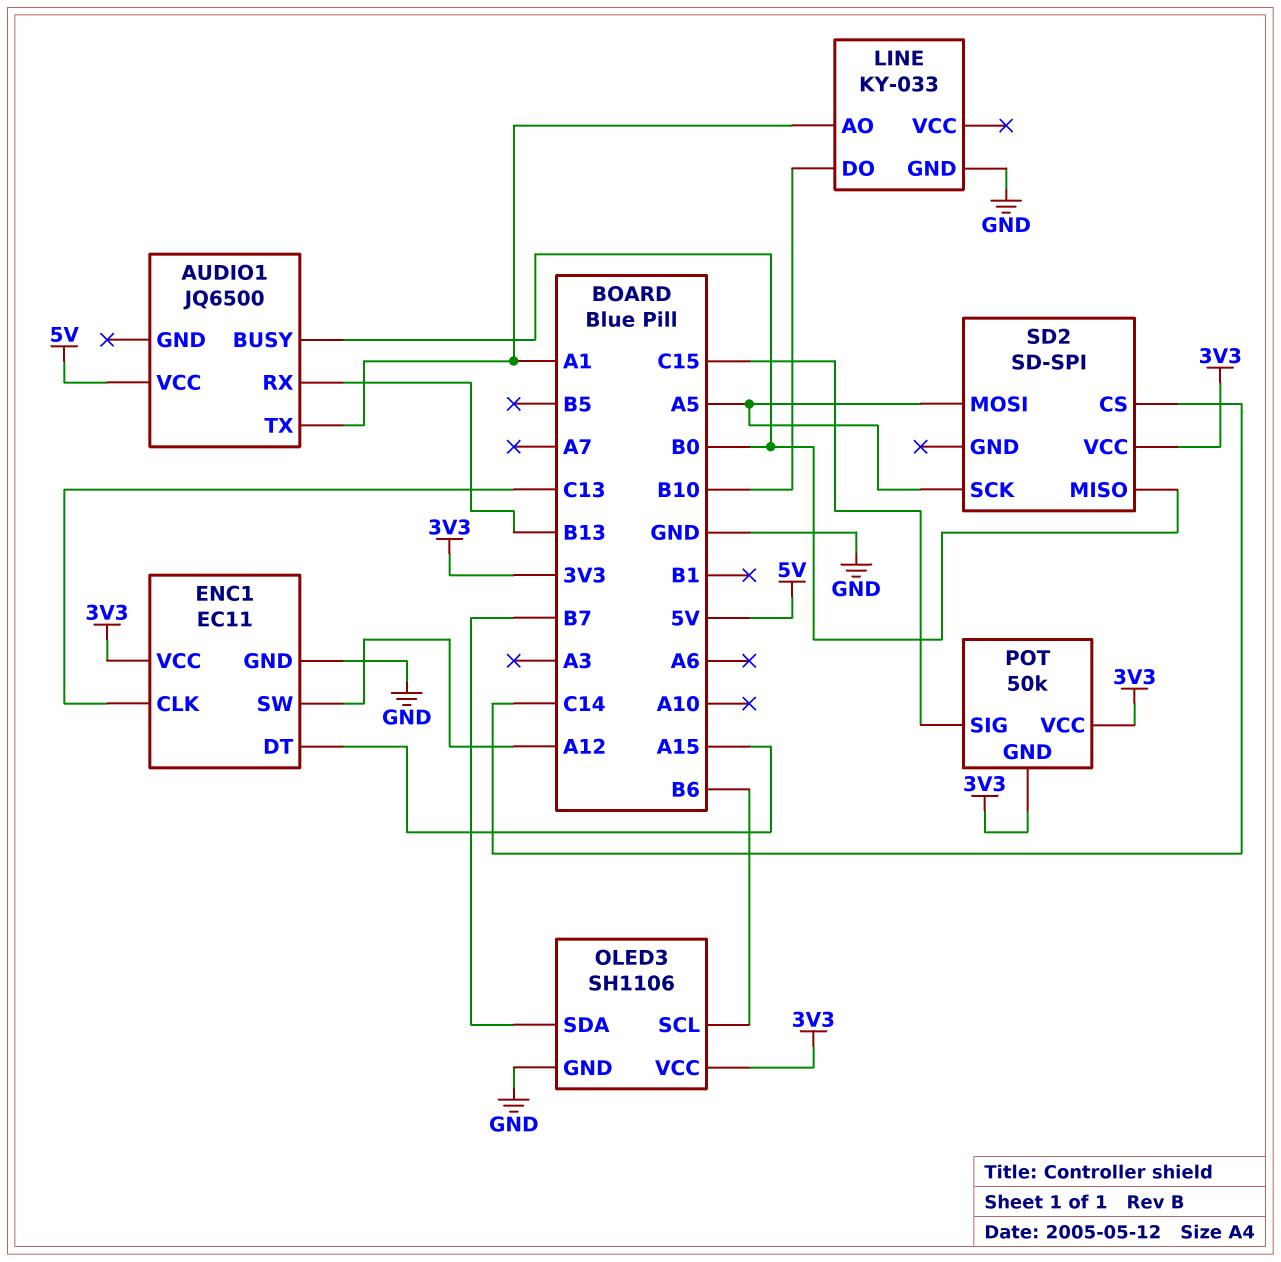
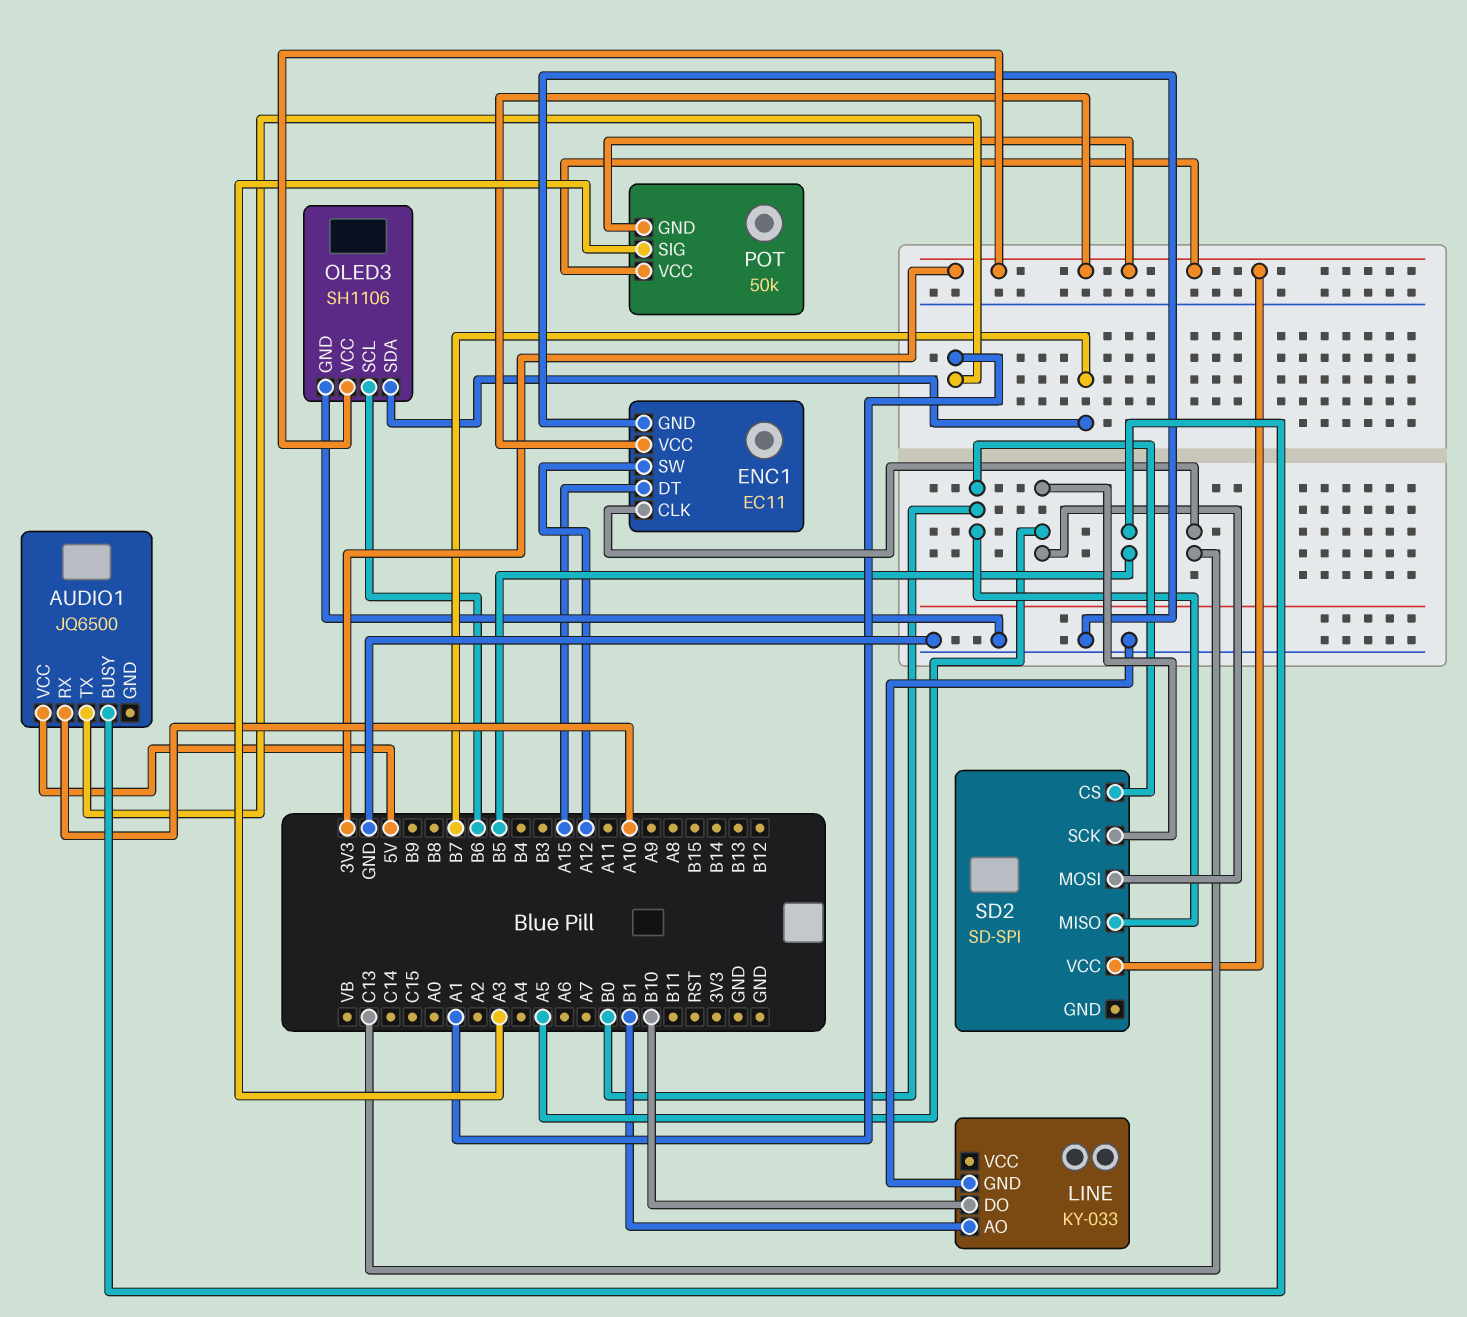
AUDIO1 pin BUSY: B0 -> B5
AUDIO1 pin RX: B13 -> A10
LINE pin AO: A1 -> B1
POT pin SIG: C15 -> A3
SD2 pin CS: C14 -> B0

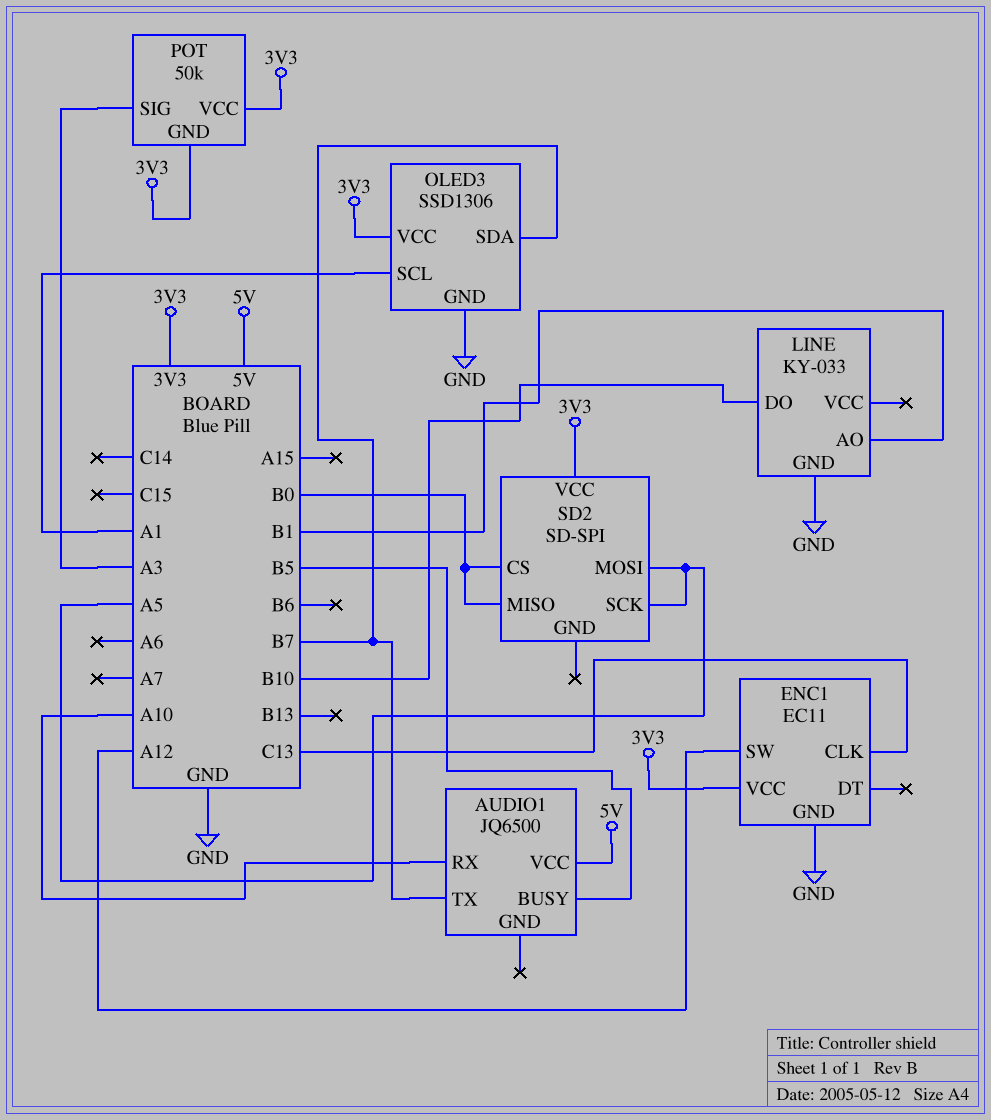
AUDIO1 pin TX: A1 -> B7
ENC1 pin DT: A15 -> none
OLED3: SH1106 -> SSD1306
OLED3 pin SCL: B6 -> A1

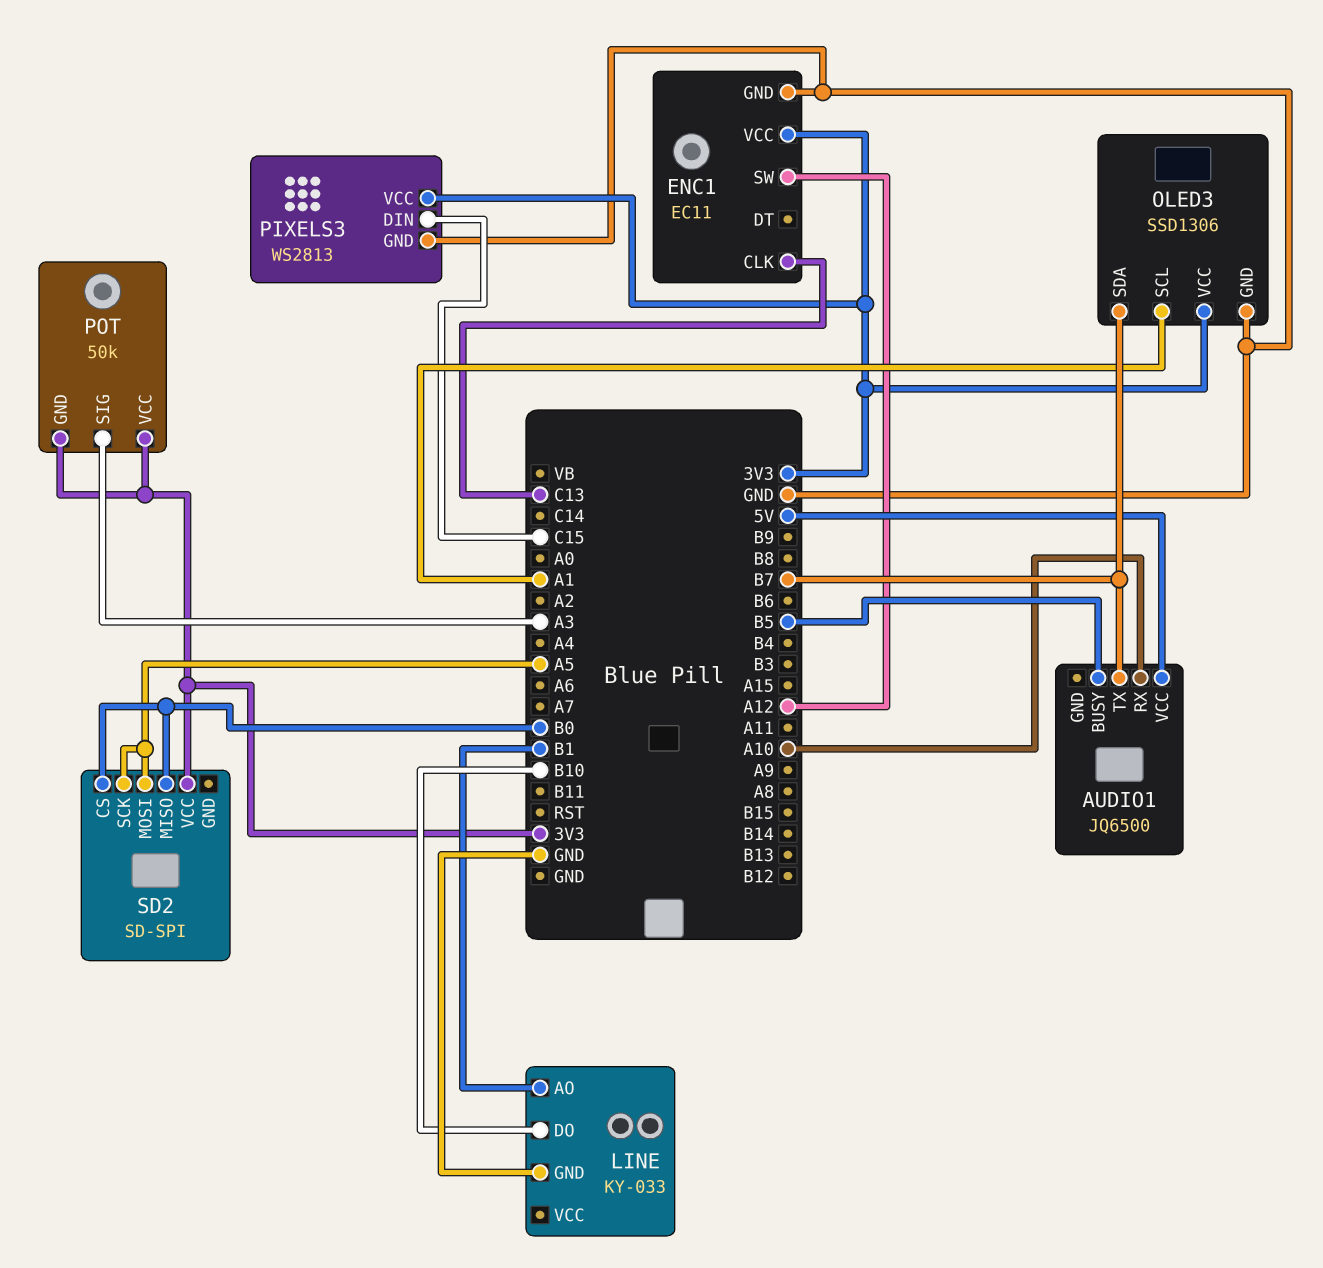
PIXELS3: none -> WS2813
PIXELS3 pin DIN: none -> C15
PIXELS3 pin GND: none -> GND
PIXELS3 pin VCC: none -> 3V3

